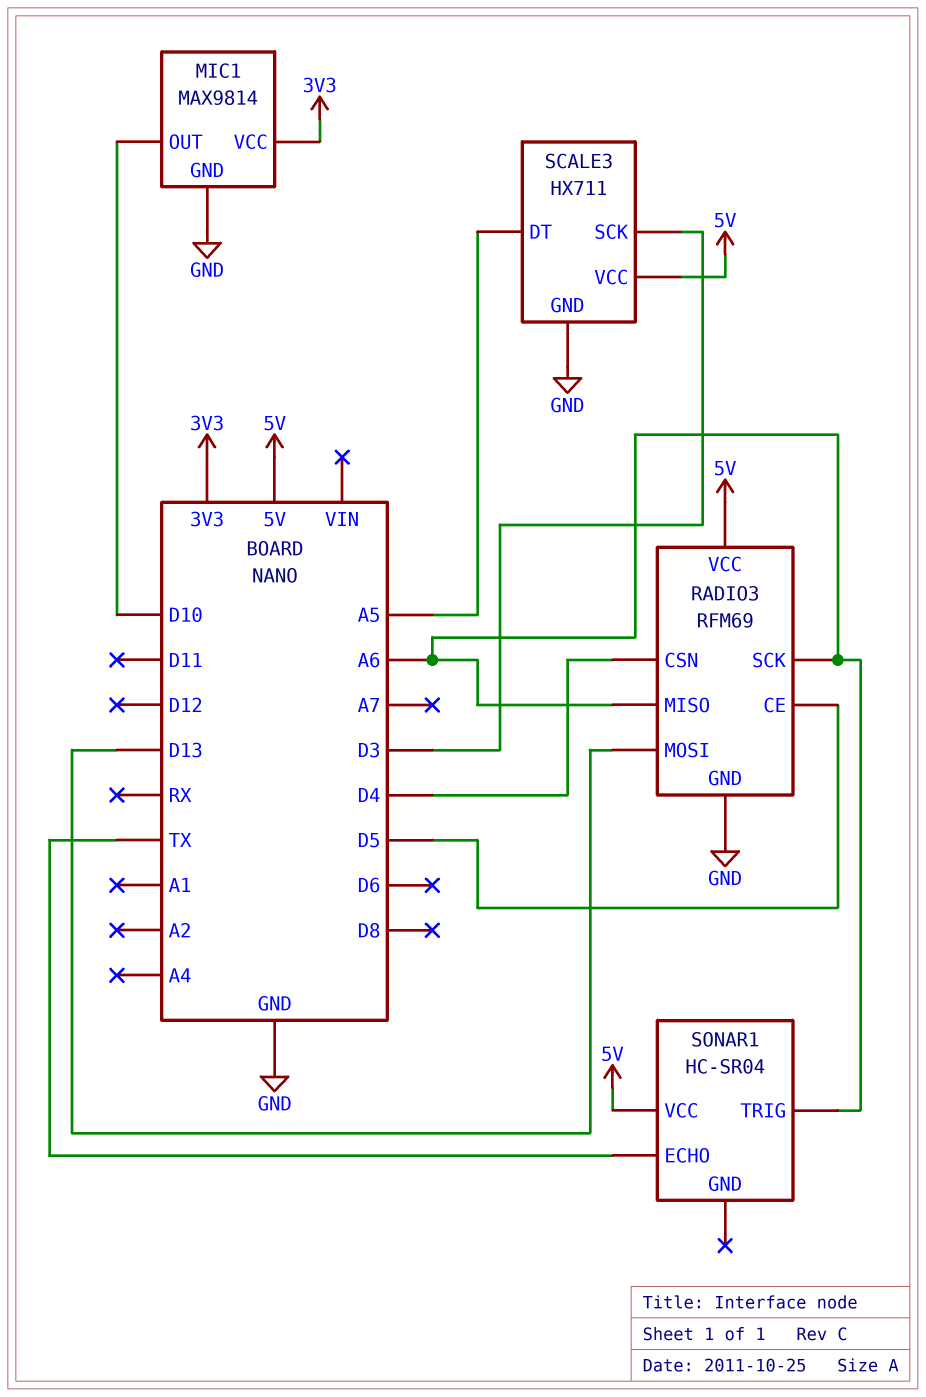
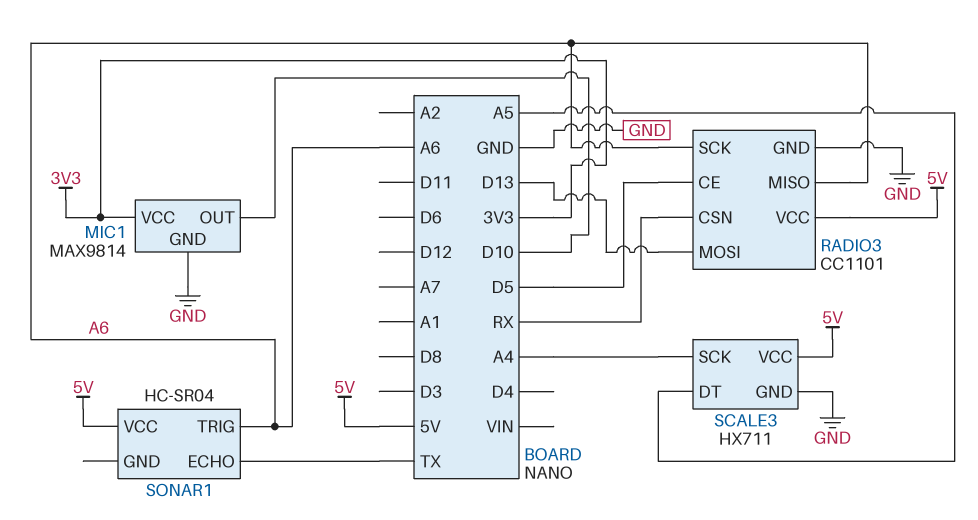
RADIO3: RFM69 -> CC1101
RADIO3 pin CSN: D4 -> RX
SCALE3 pin SCK: D3 -> A4

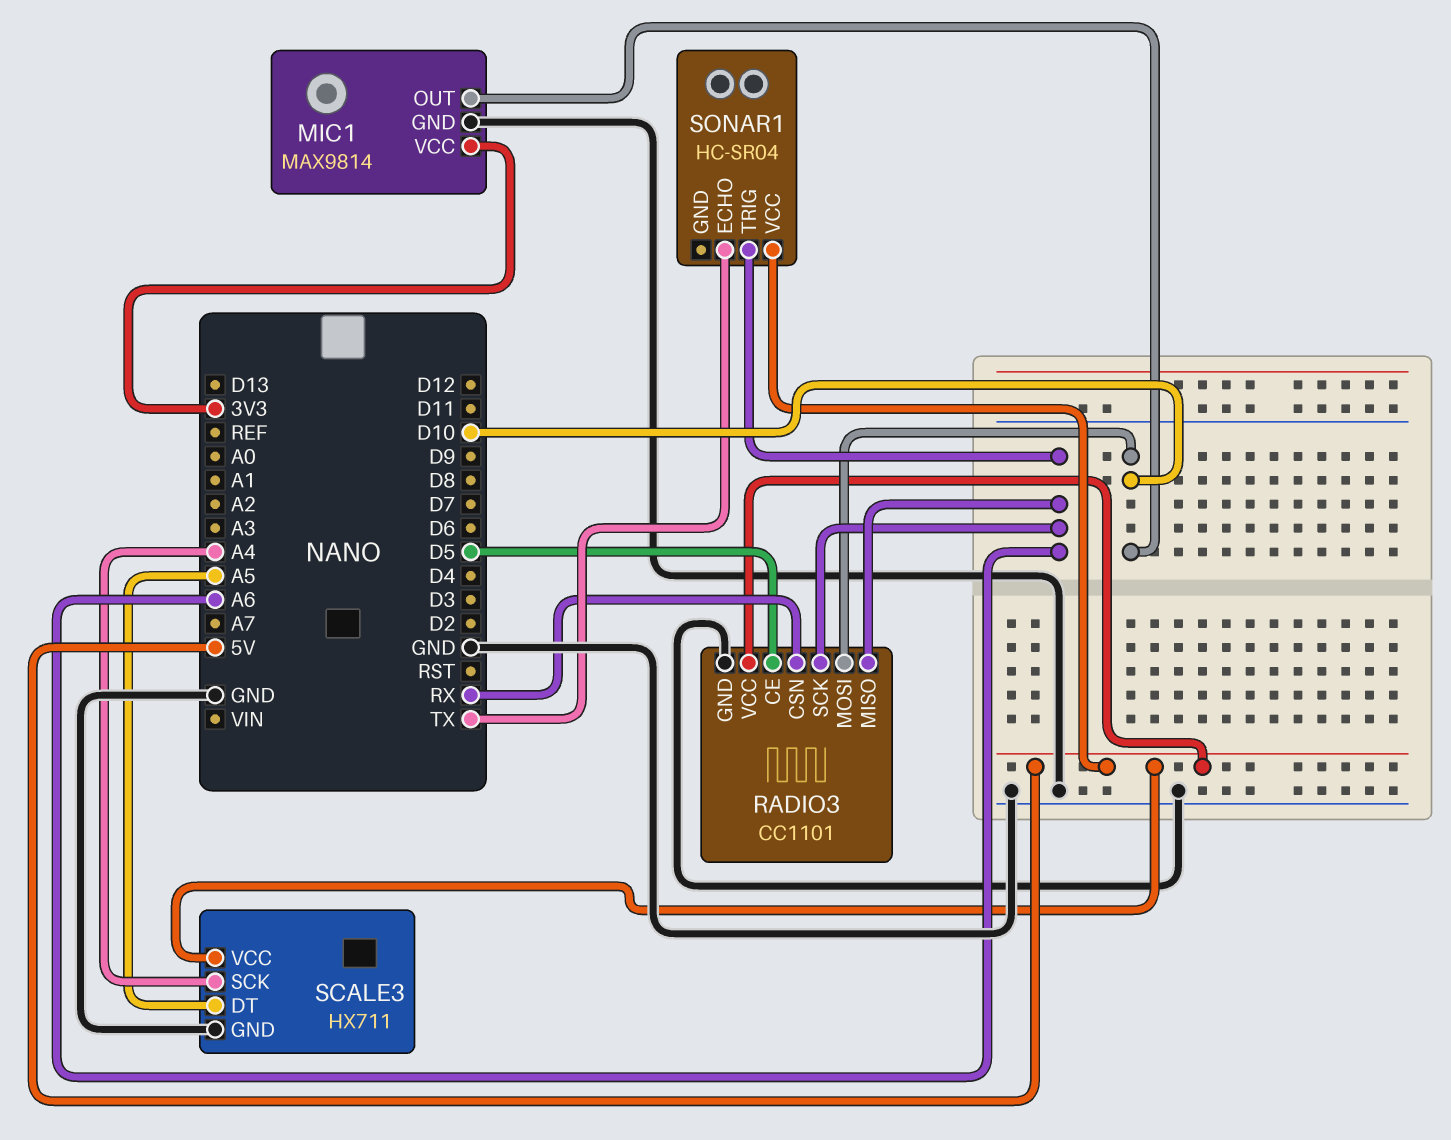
RADIO3 pin MOSI: D13 -> D10

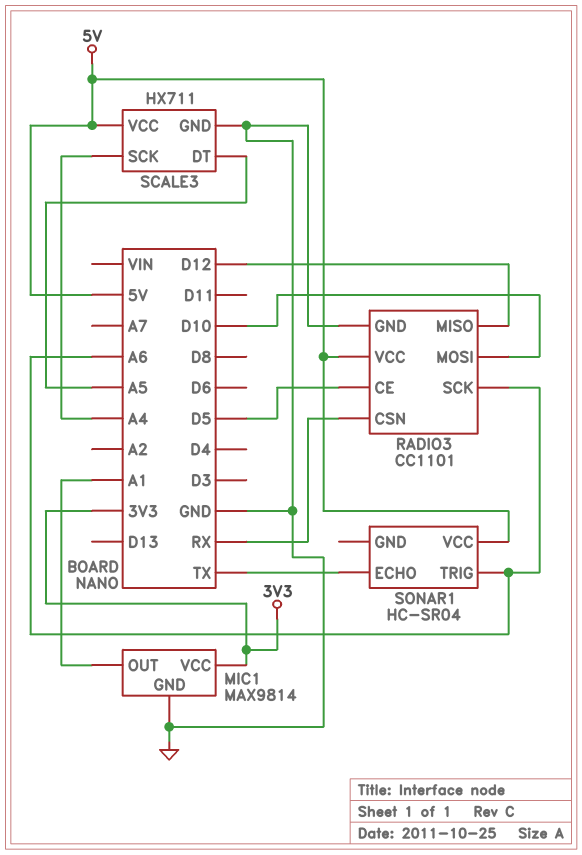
MIC1 pin OUT: D10 -> A1
RADIO3 pin MISO: A6 -> D12

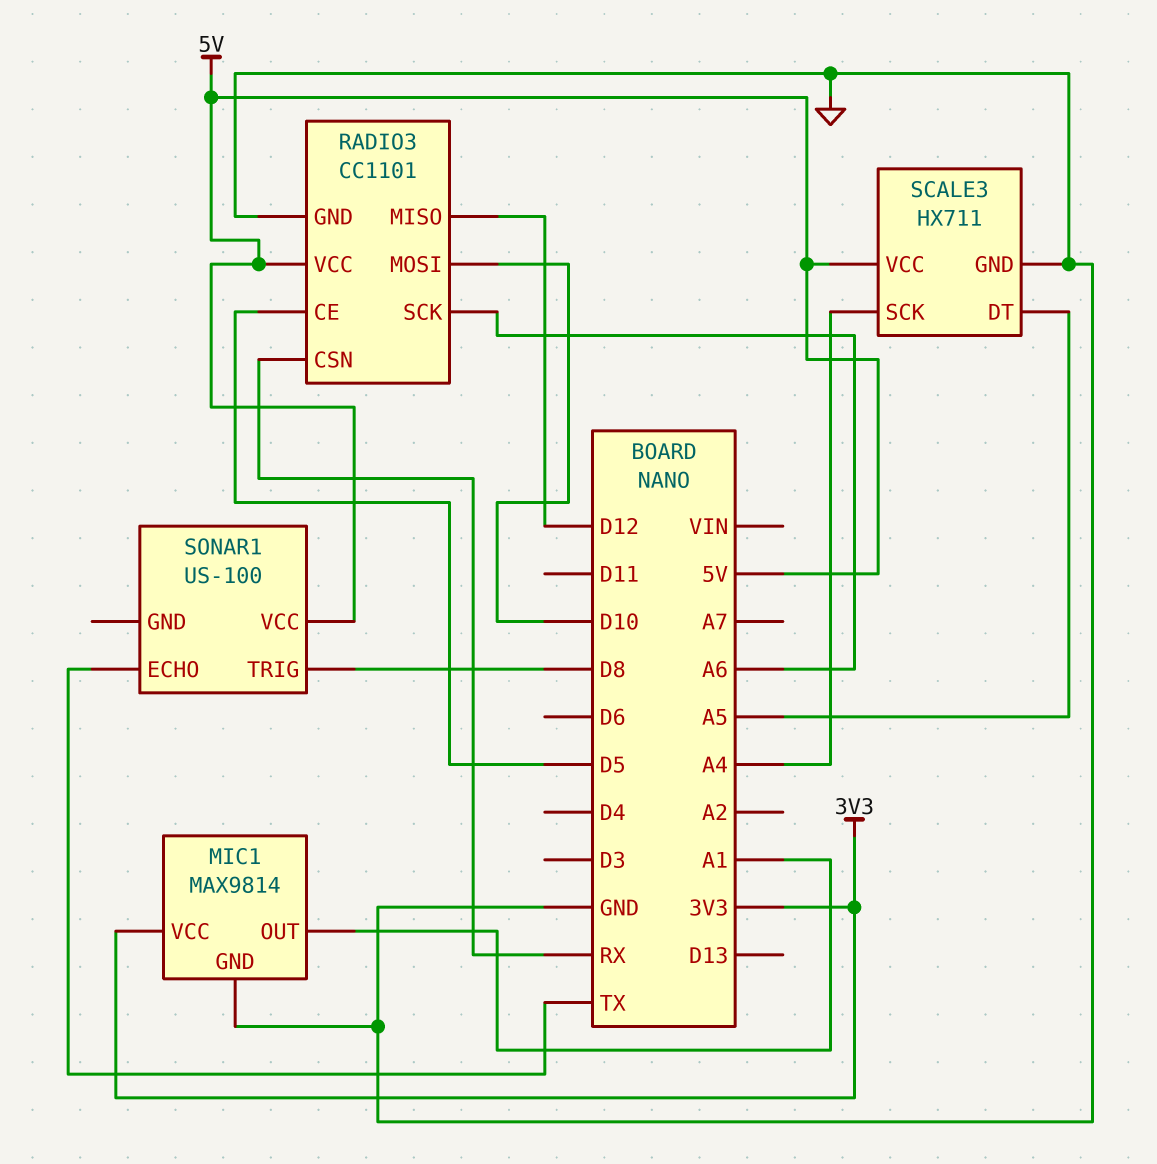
SONAR1: HC-SR04 -> US-100
SONAR1 pin TRIG: A6 -> D8

